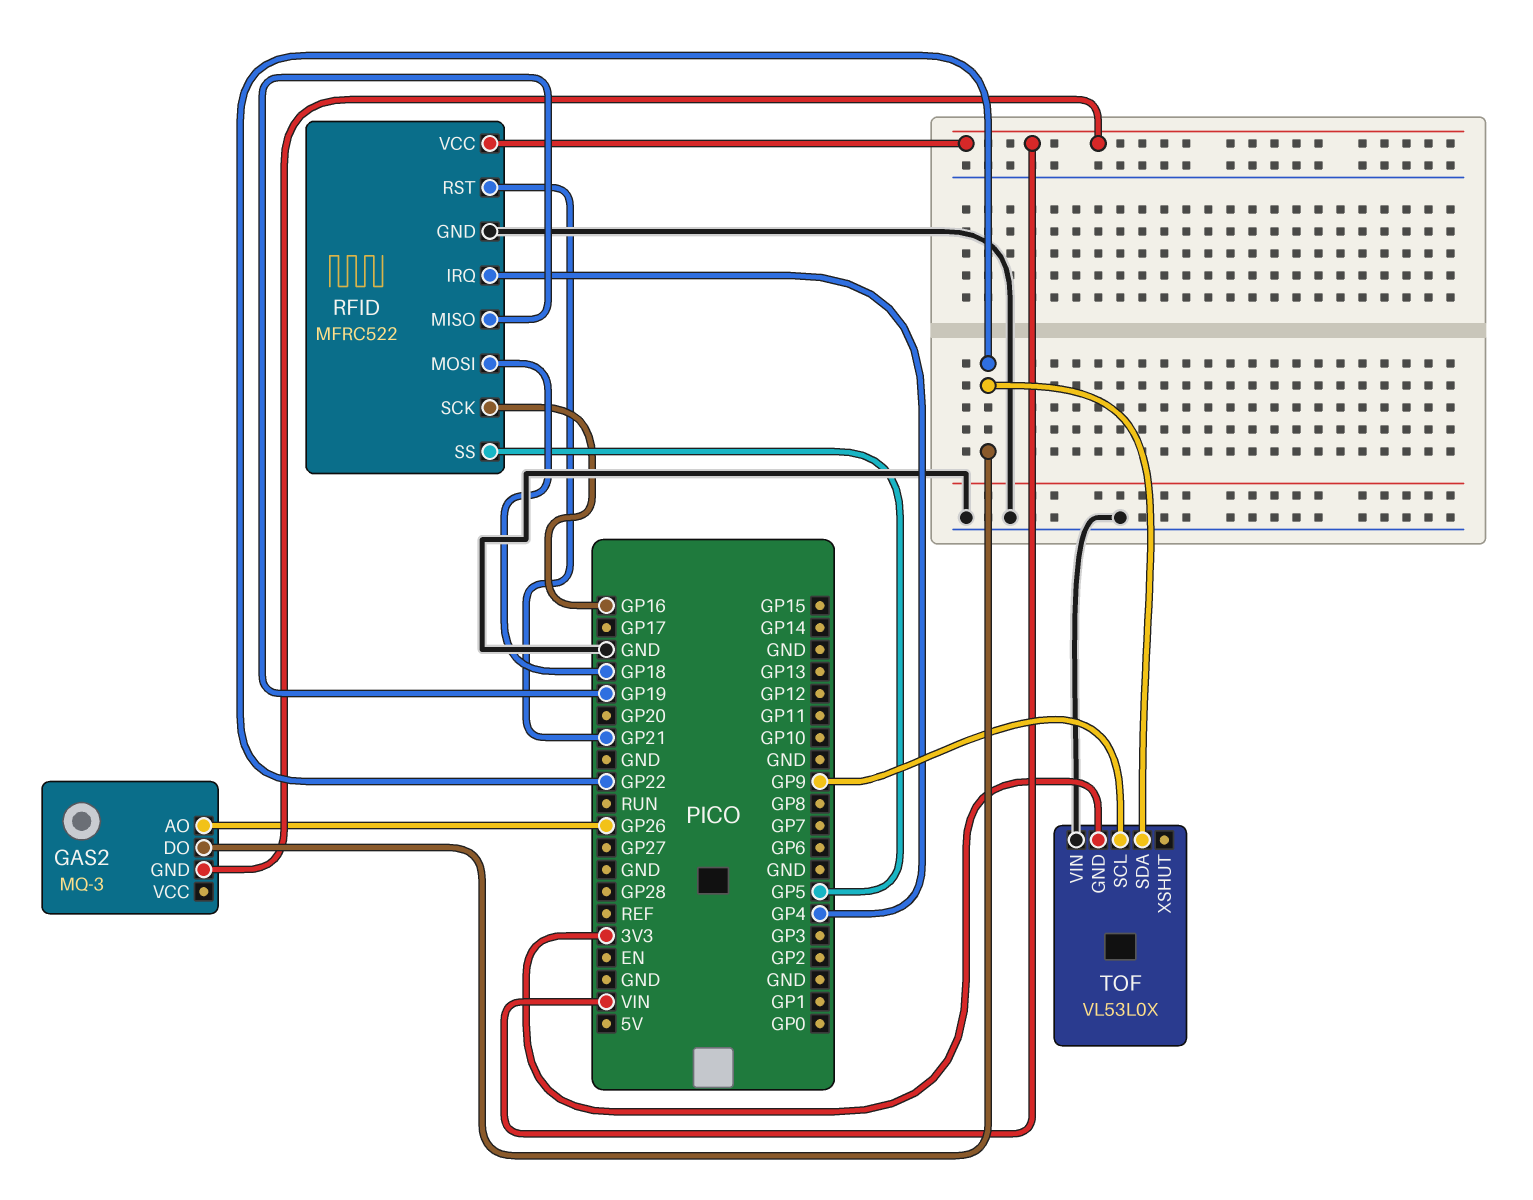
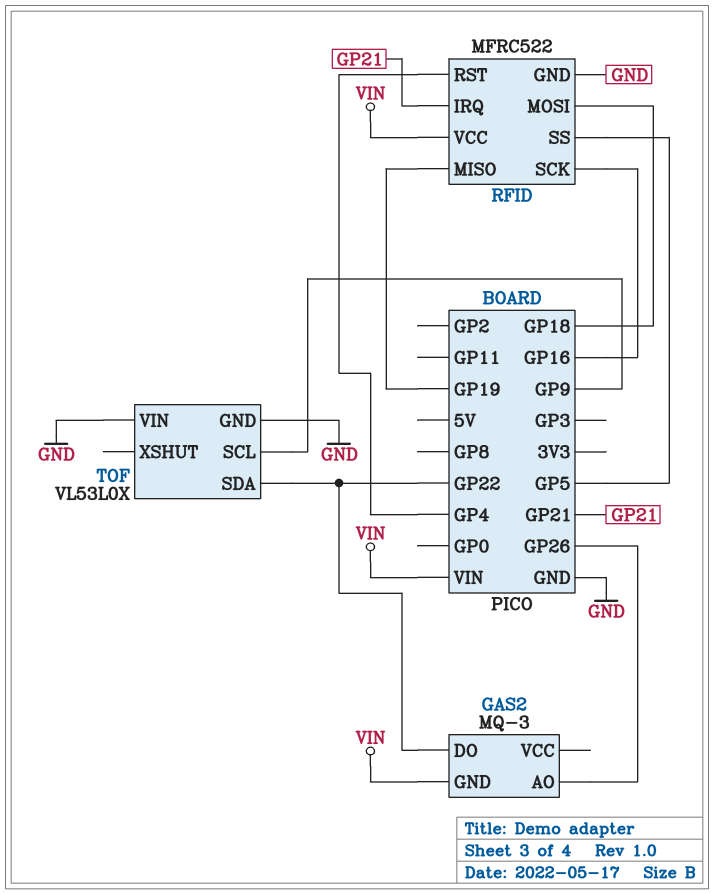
RFID pin IRQ: GP4 -> GP21
RFID pin RST: GP21 -> GP4
TOF pin GND: 3V3 -> GND

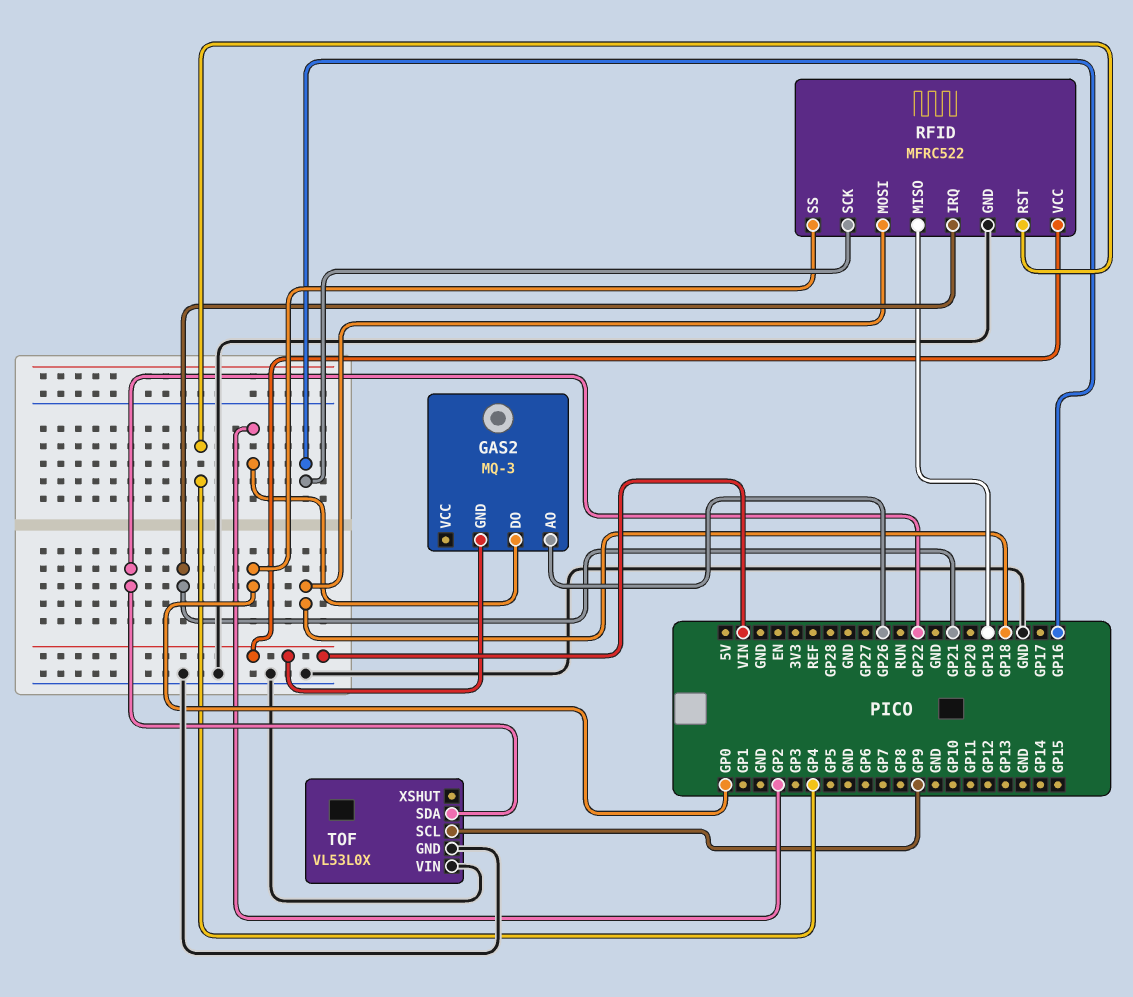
GAS2 pin DO: GP22 -> GP2
RFID pin SS: GP5 -> GP0

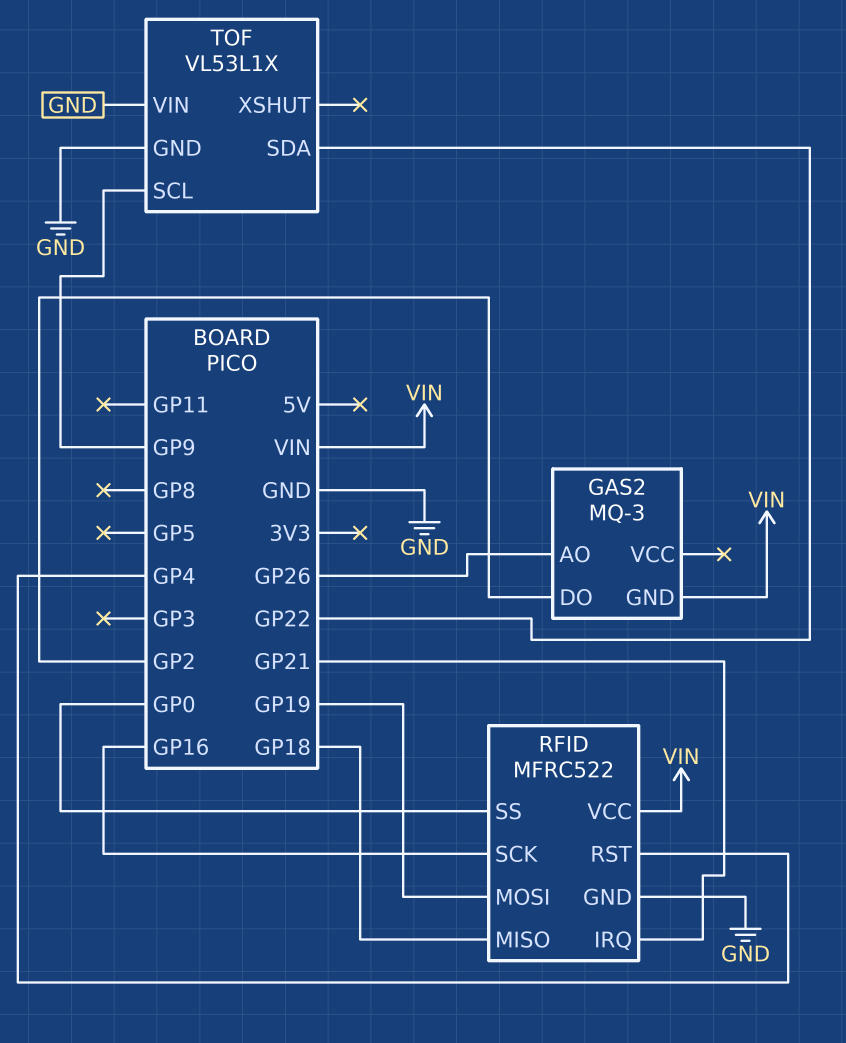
RFID pin MISO: GP19 -> GP18
RFID pin MOSI: GP18 -> GP19
TOF: VL53L0X -> VL53L1X

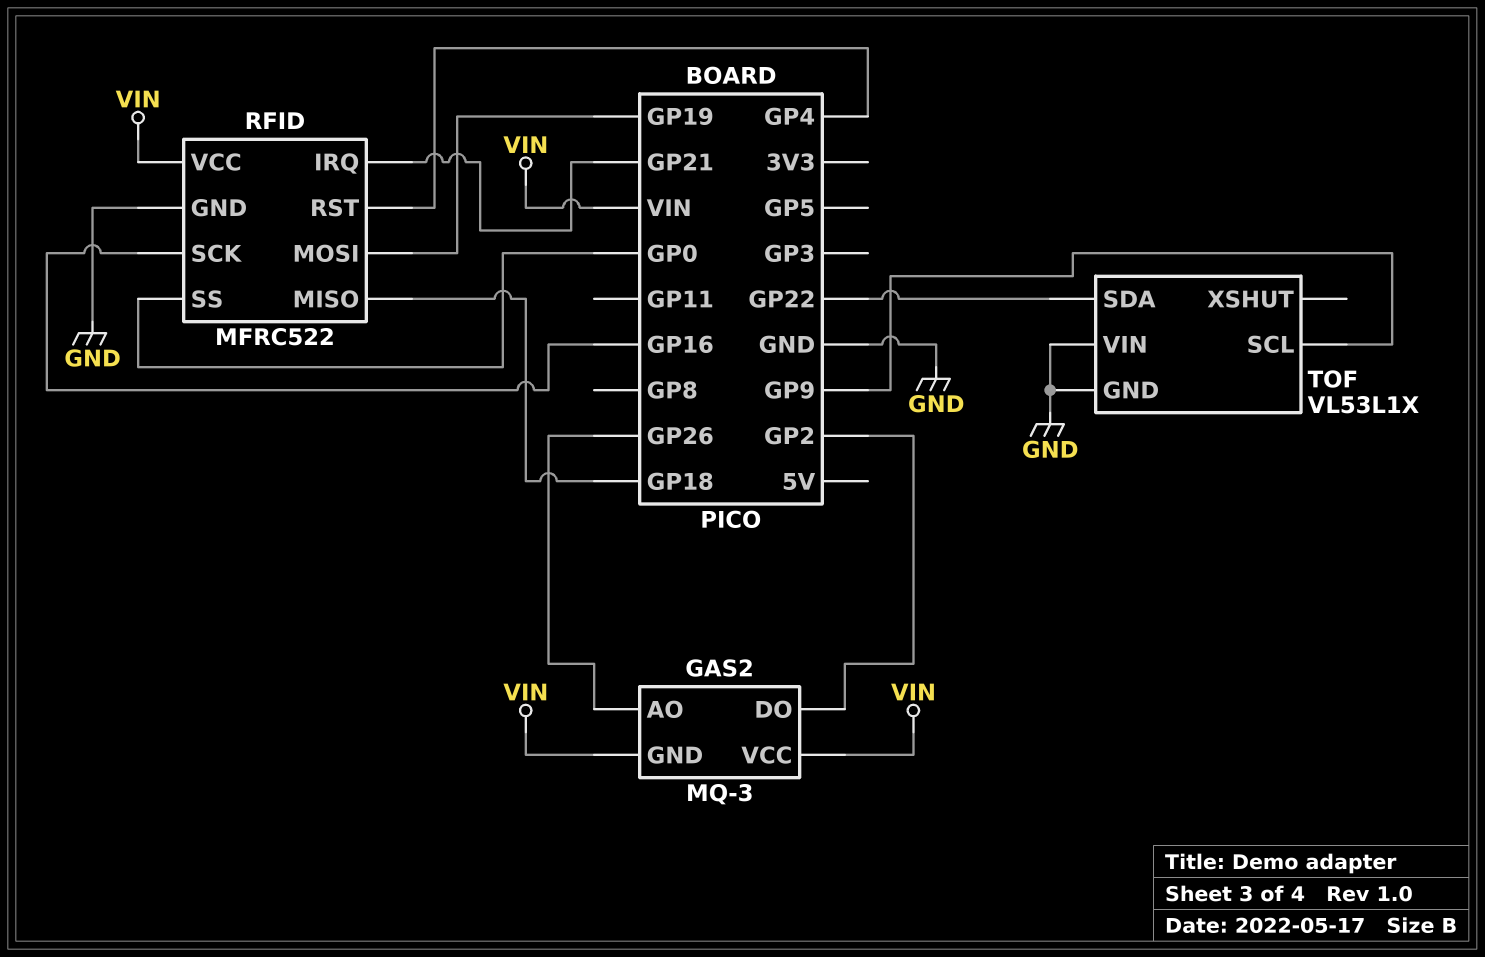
GAS2 pin VCC: none -> VIN

